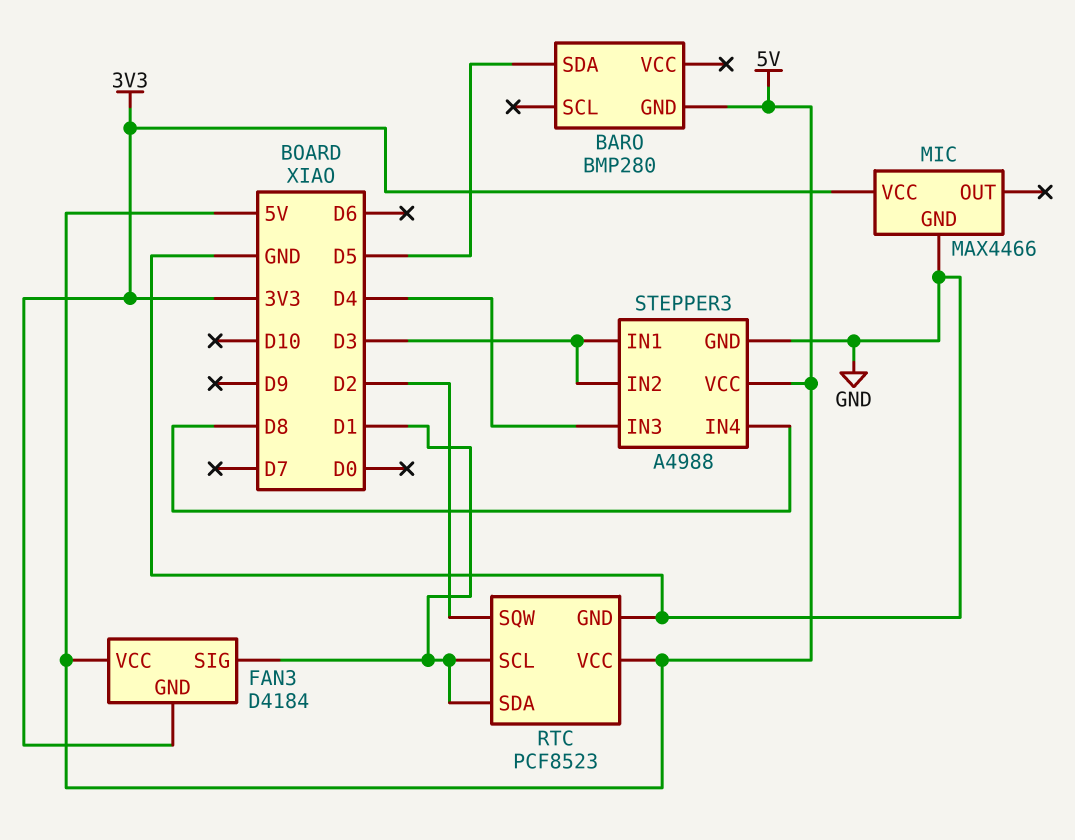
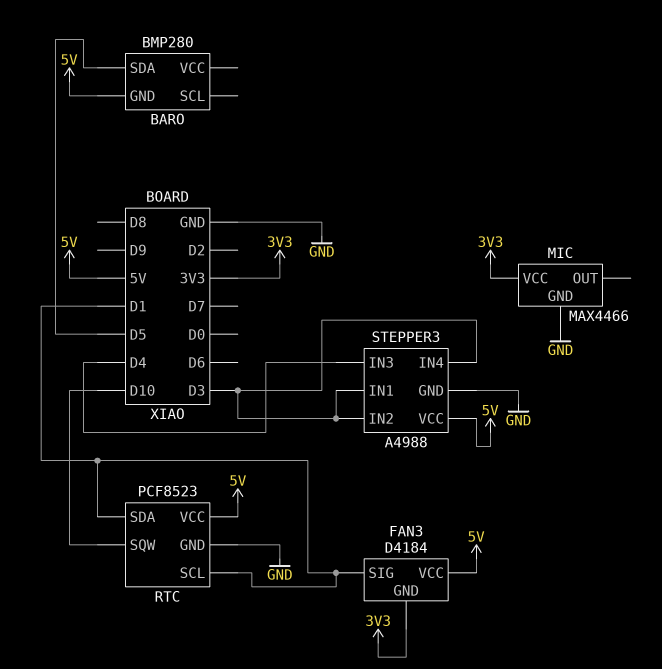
RTC pin SQW: D2 -> D10
STEPPER3 pin IN4: D8 -> D3

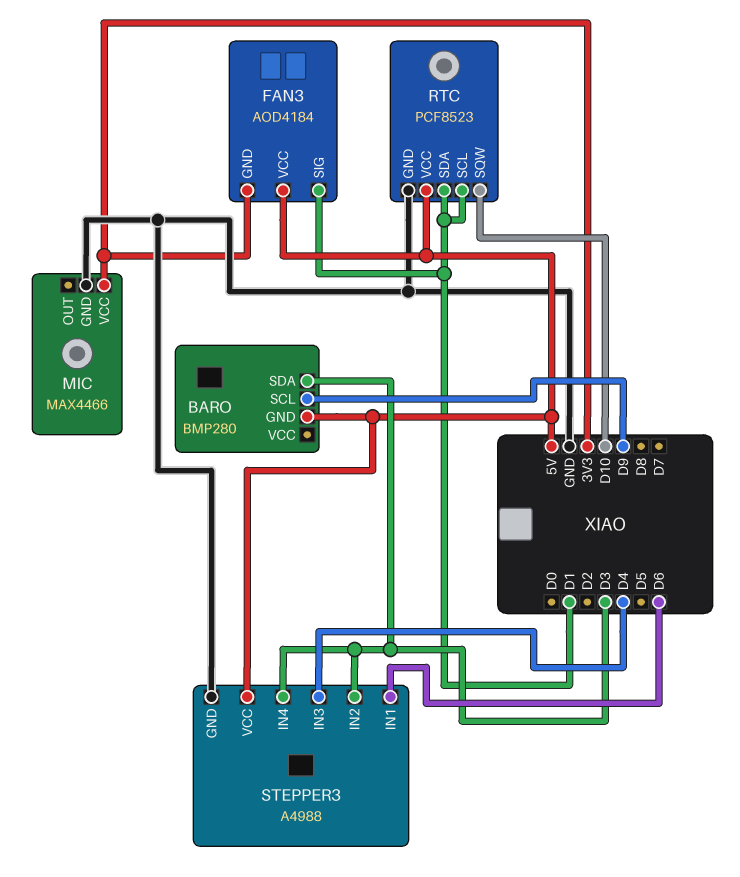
BARO pin SCL: none -> D9
BARO pin SDA: D5 -> D3
FAN3: D4184 -> AOD4184
STEPPER3 pin IN1: D3 -> D6

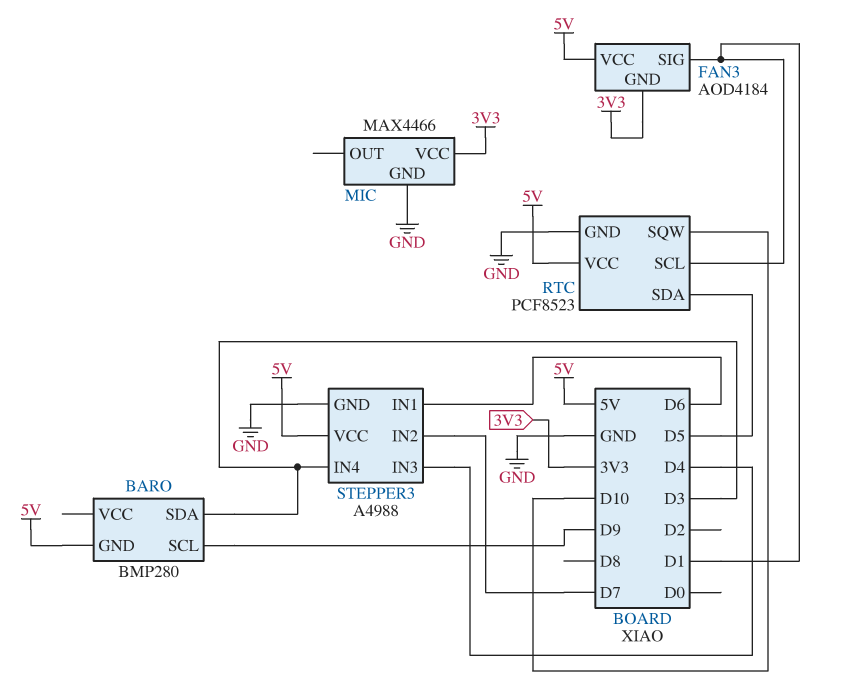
RTC pin SDA: D1 -> D5
STEPPER3 pin IN2: D3 -> D7

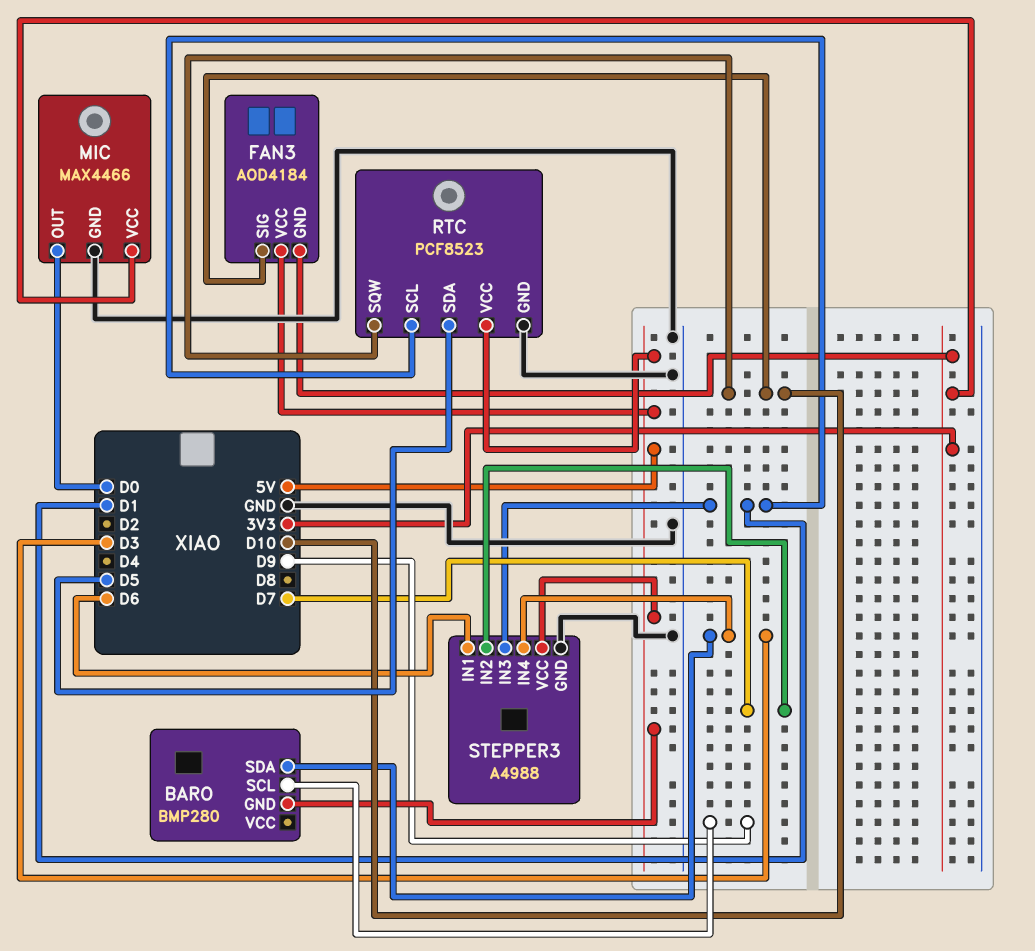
FAN3 pin SIG: D1 -> D10
MIC pin OUT: none -> D0
STEPPER3 pin IN3: D4 -> D1

